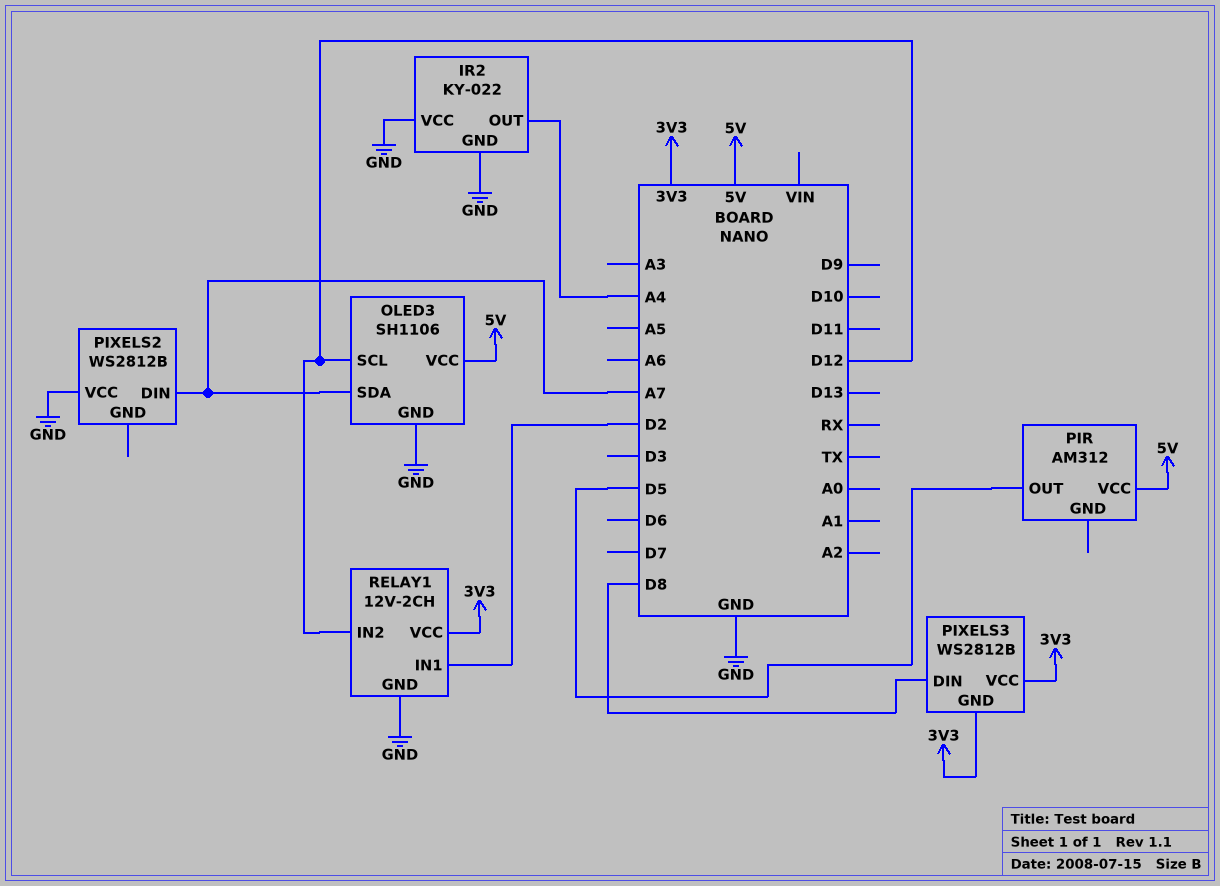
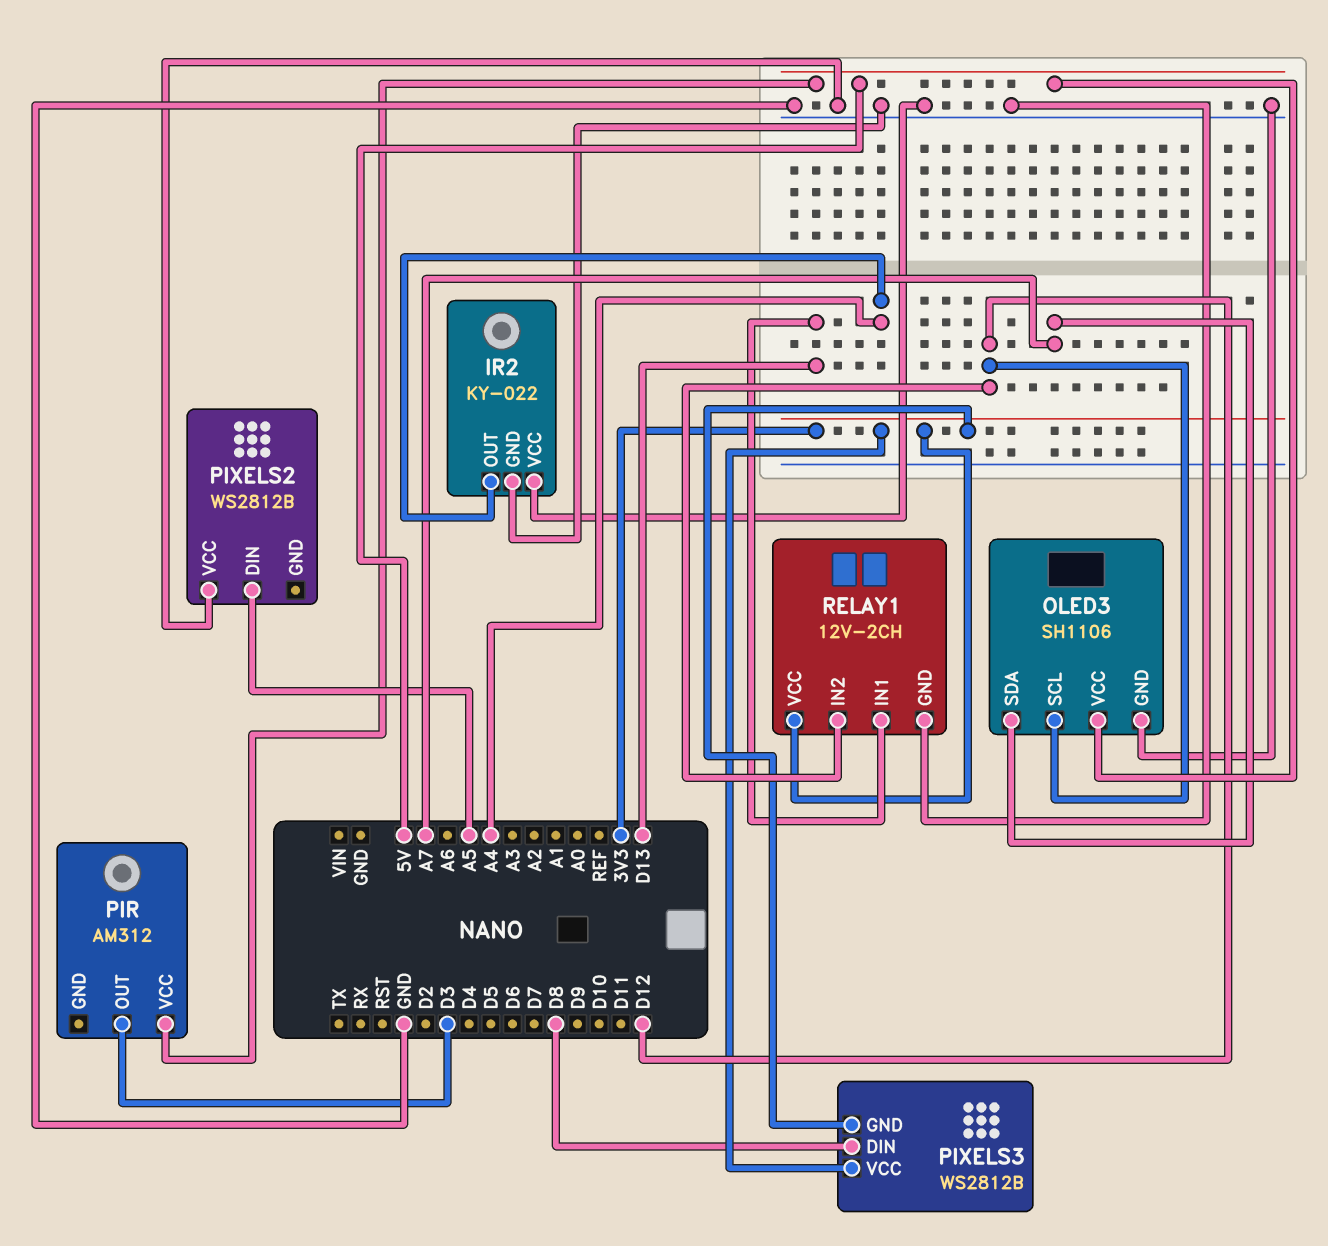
PIR pin OUT: D5 -> D3
PIXELS2 pin DIN: A7 -> A5
RELAY1 pin IN1: D2 -> D13

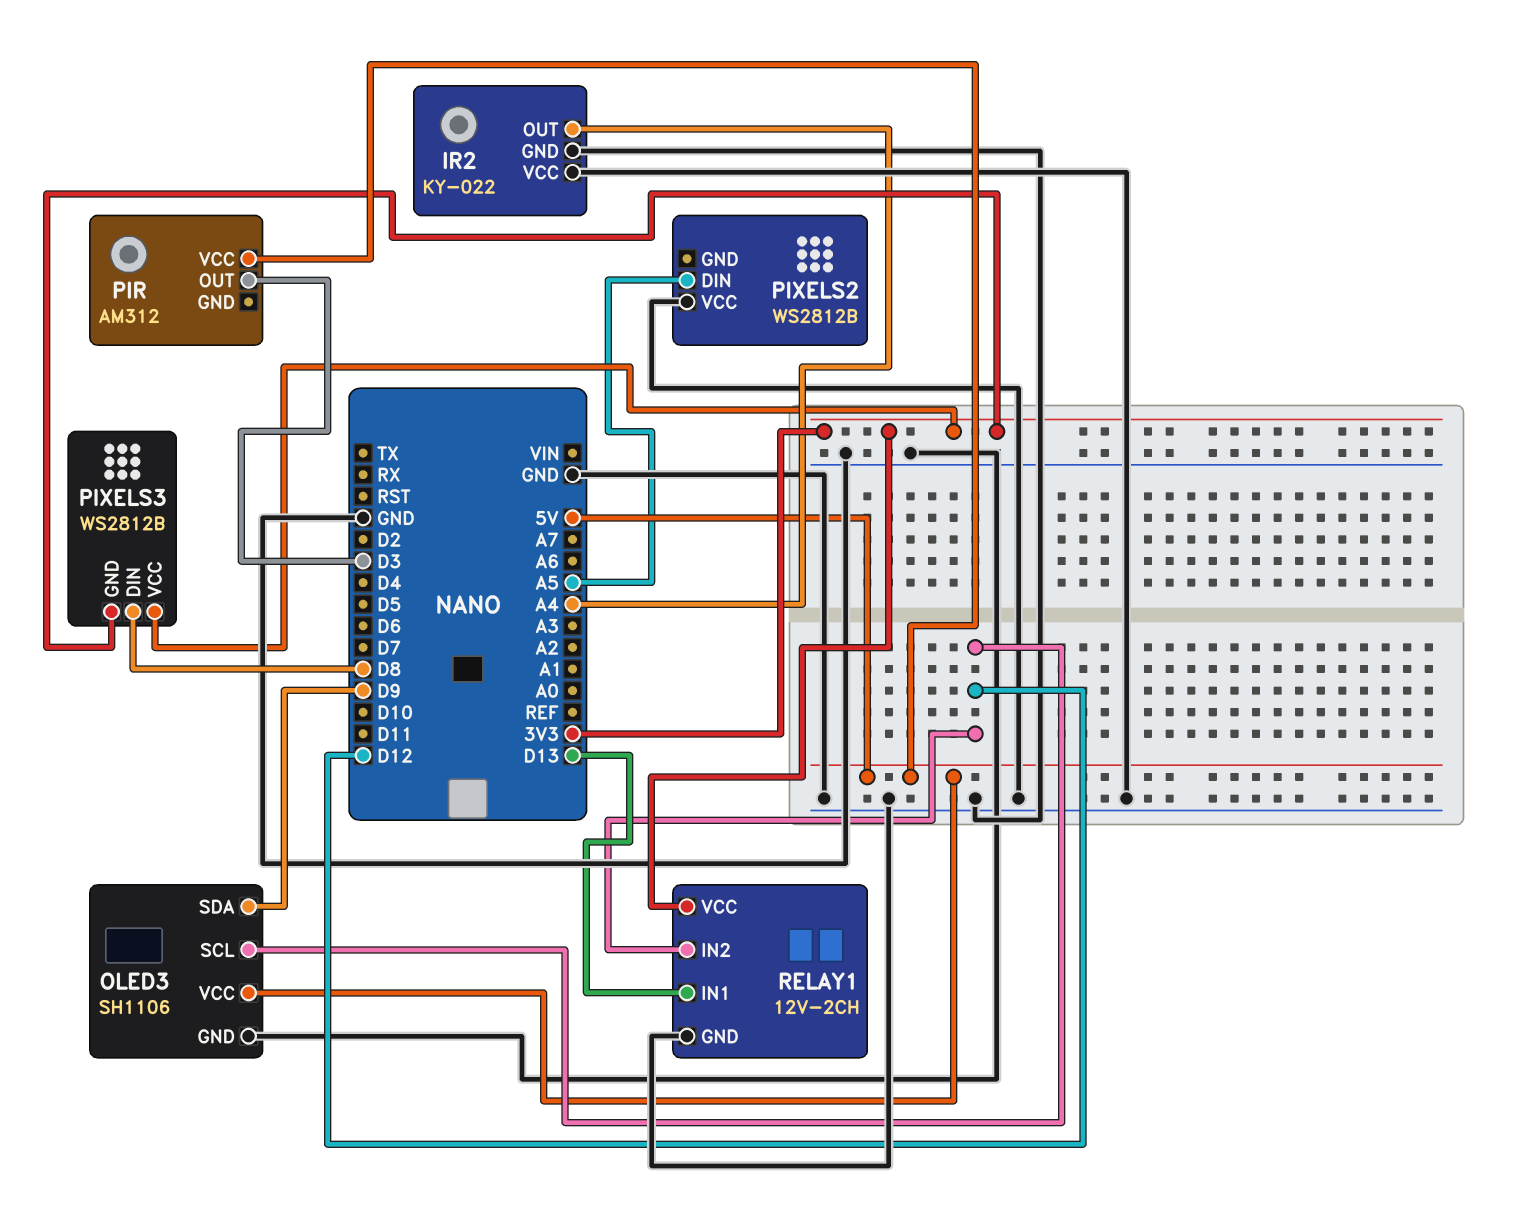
OLED3 pin SDA: A7 -> D9

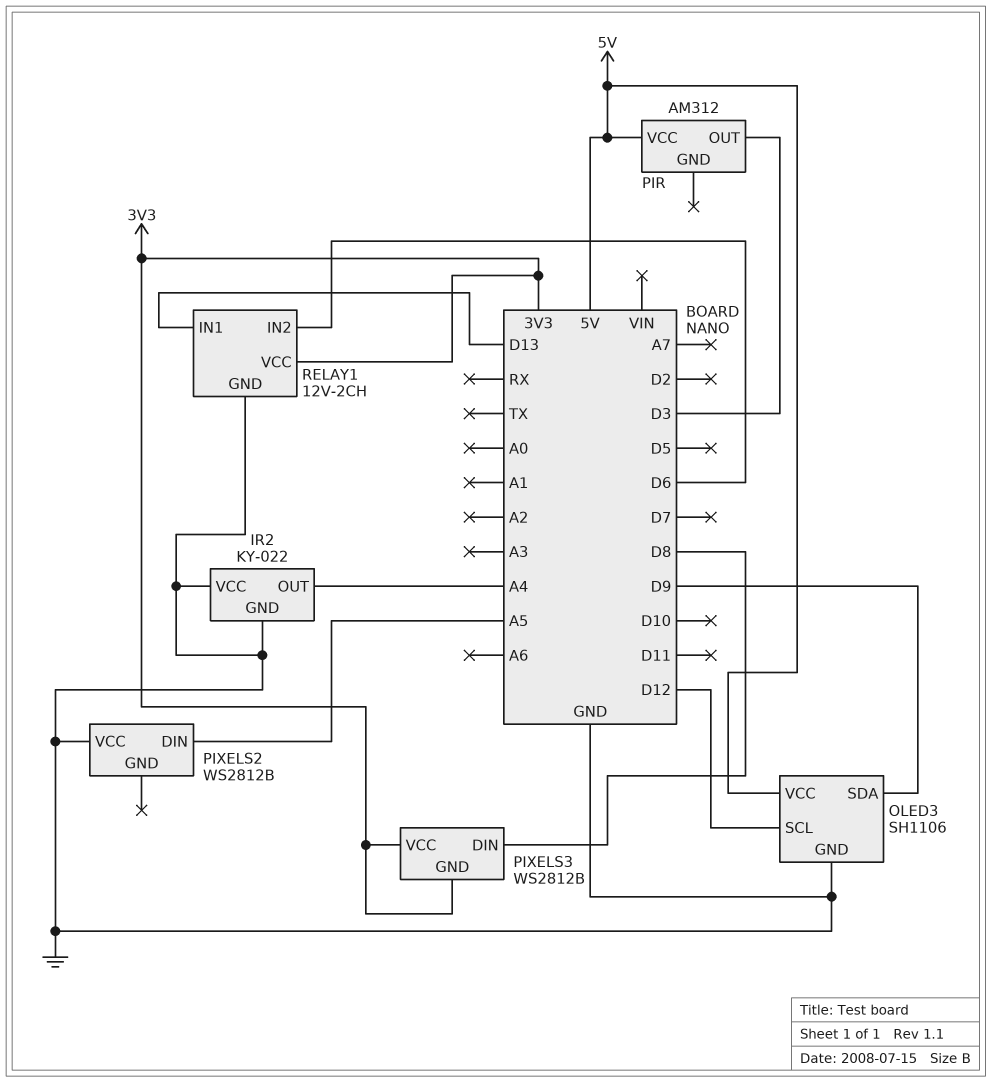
RELAY1 pin IN2: D12 -> D6

